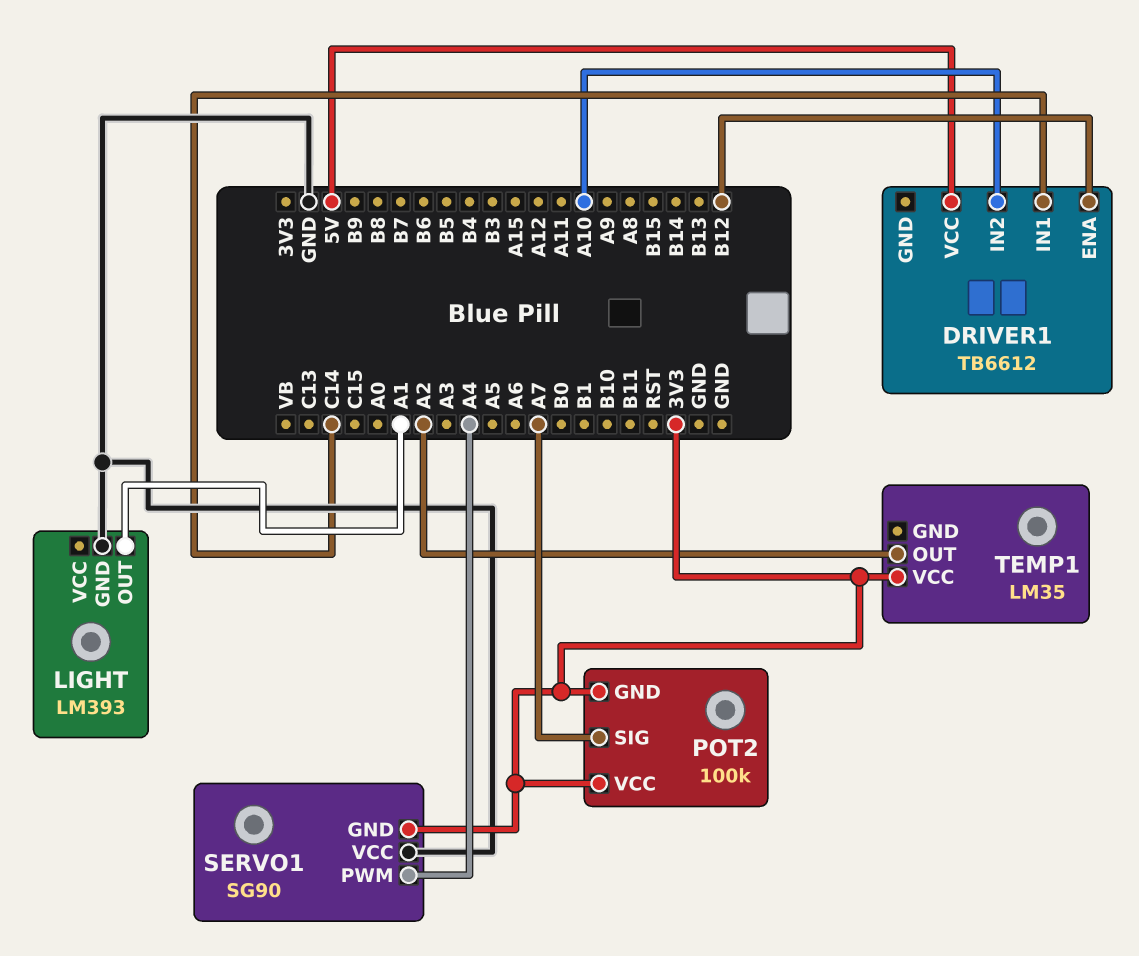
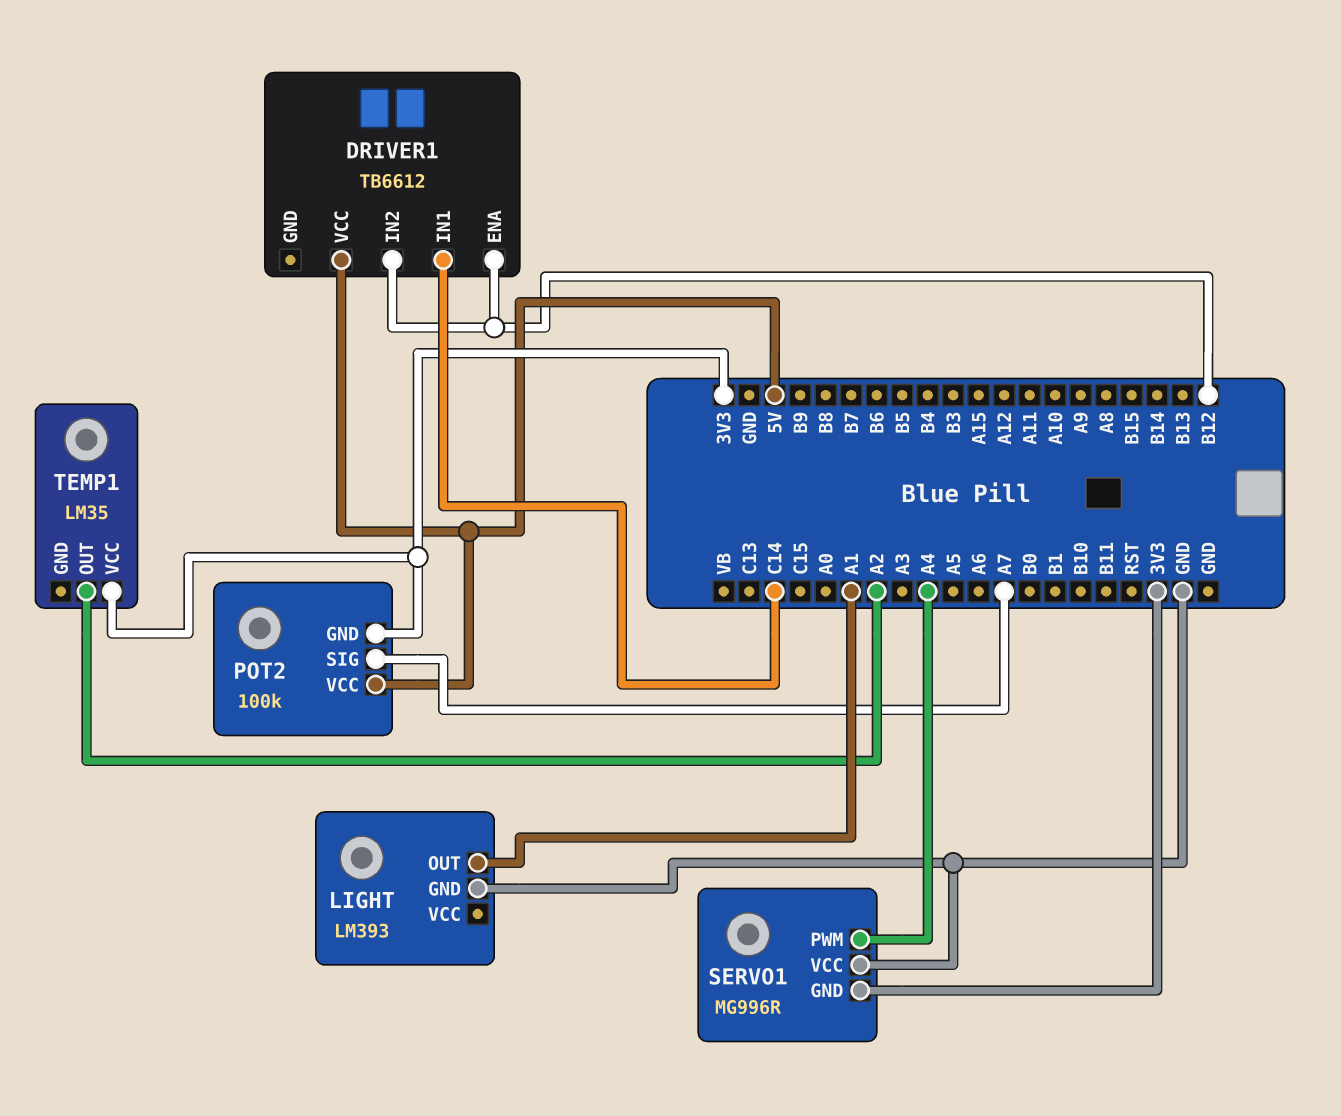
DRIVER1 pin IN2: A10 -> B12
POT2 pin VCC: 3V3 -> 5V
SERVO1: SG90 -> MG996R

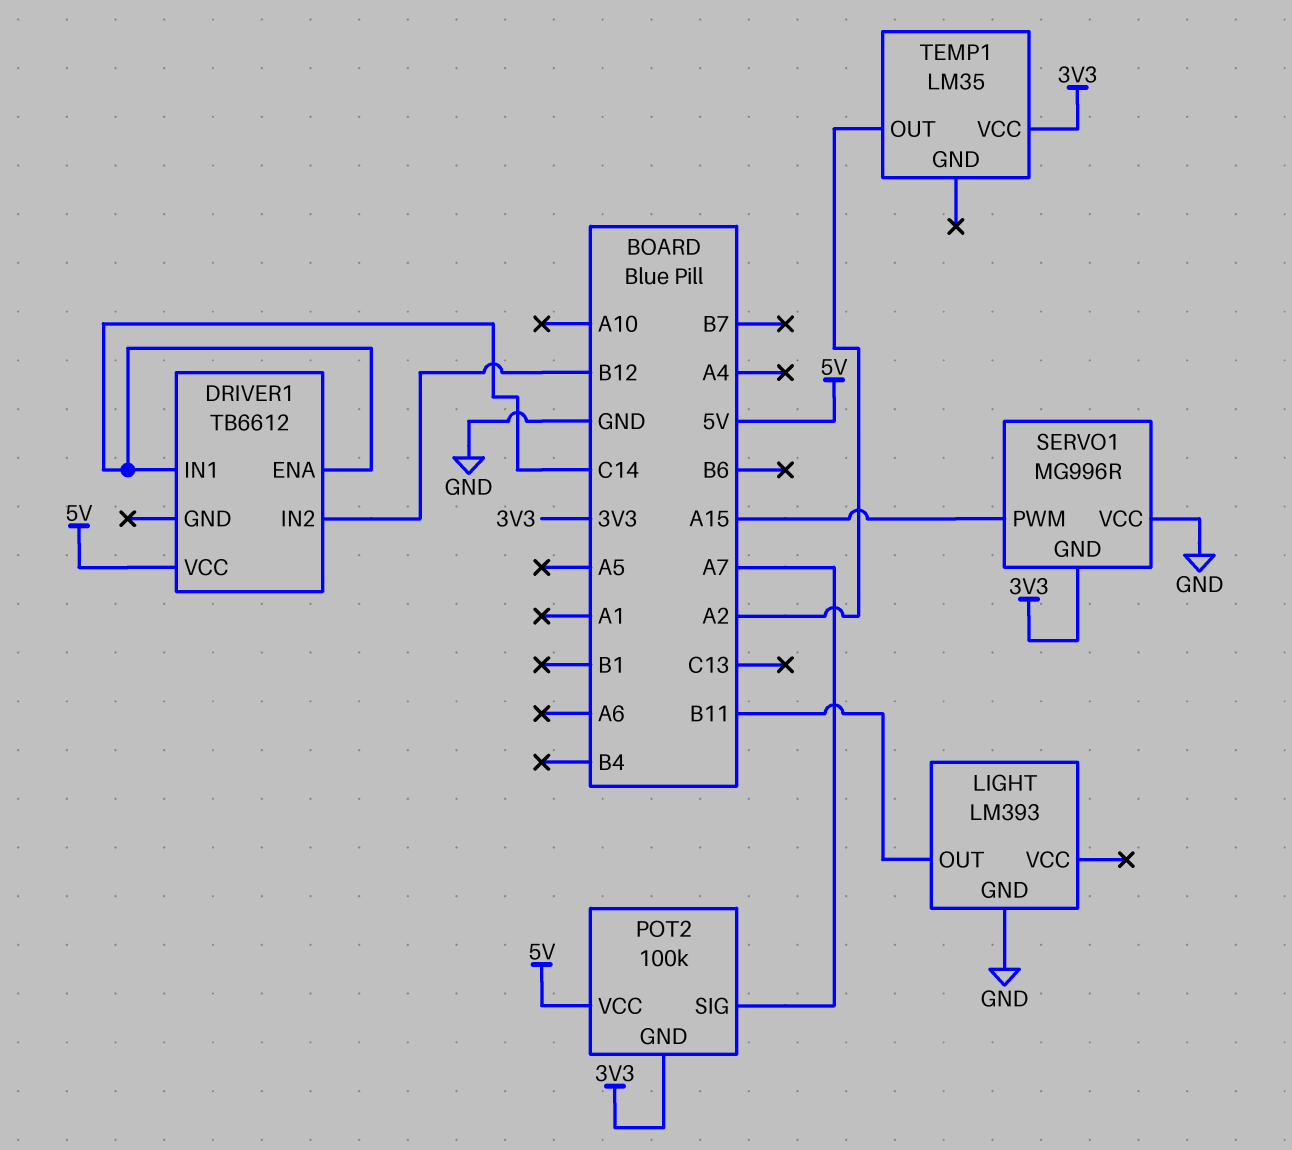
DRIVER1 pin ENA: B12 -> C14
LIGHT pin OUT: A1 -> B11
SERVO1 pin PWM: A4 -> A15

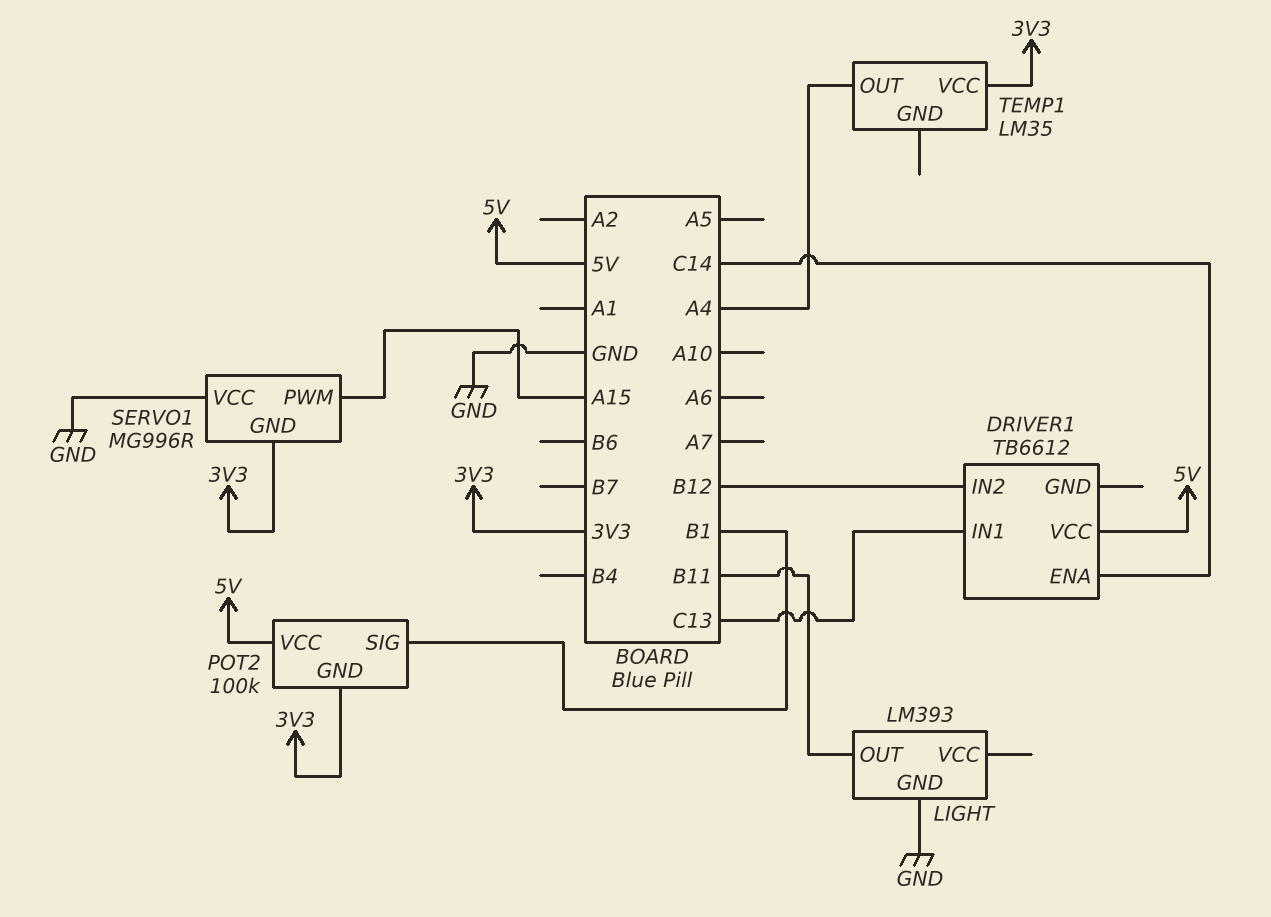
DRIVER1 pin IN1: C14 -> C13
POT2 pin SIG: A7 -> B1
TEMP1 pin OUT: A2 -> A4

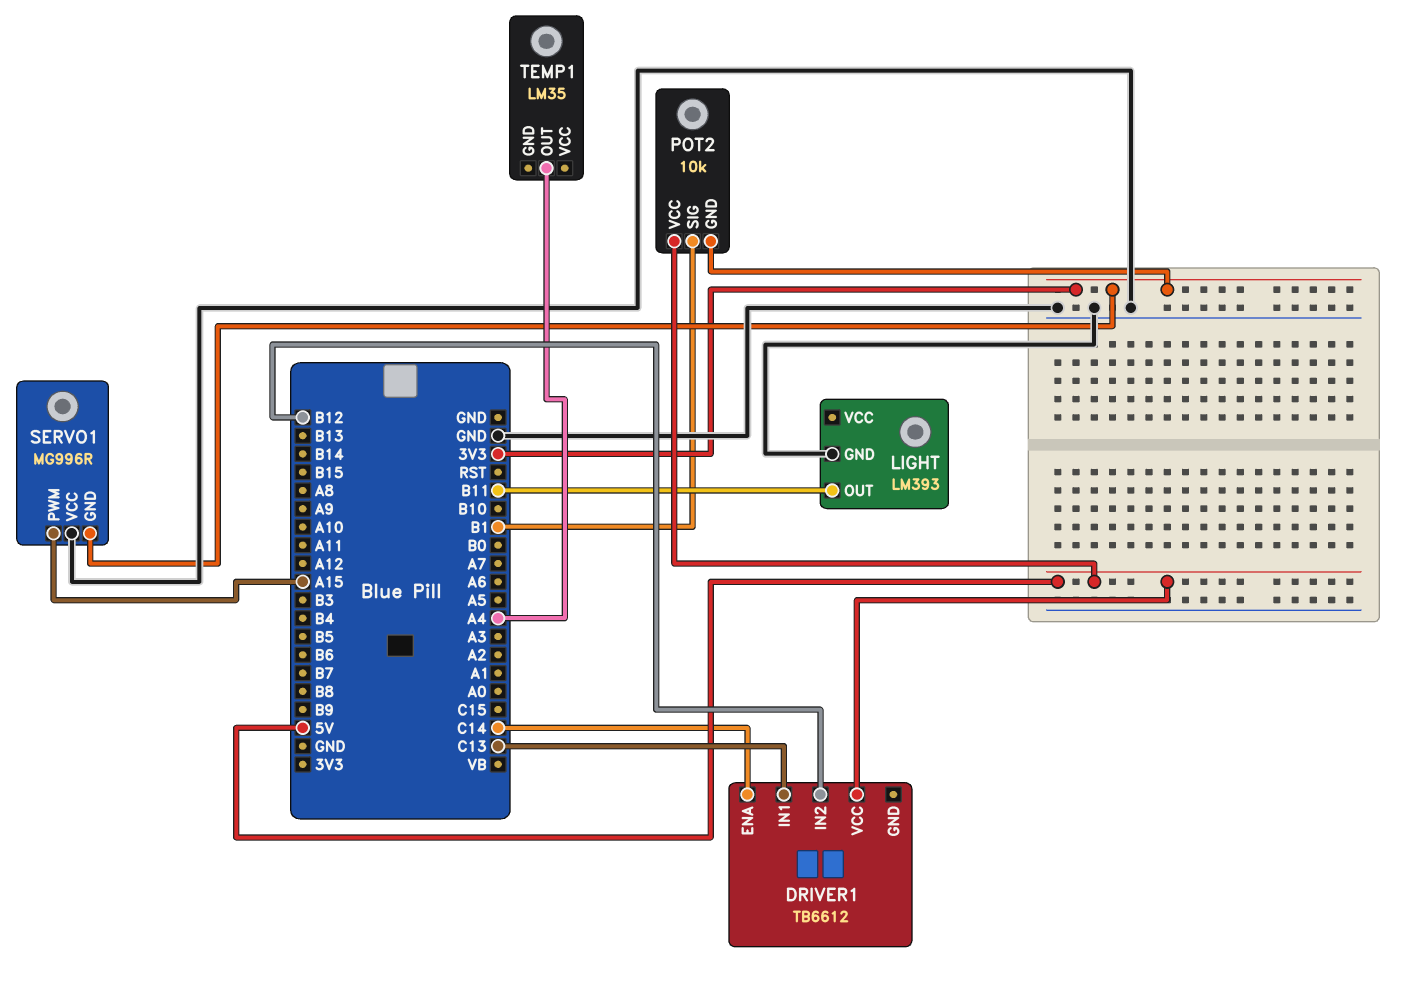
POT2: 100k -> 10k
TEMP1 pin VCC: 3V3 -> none

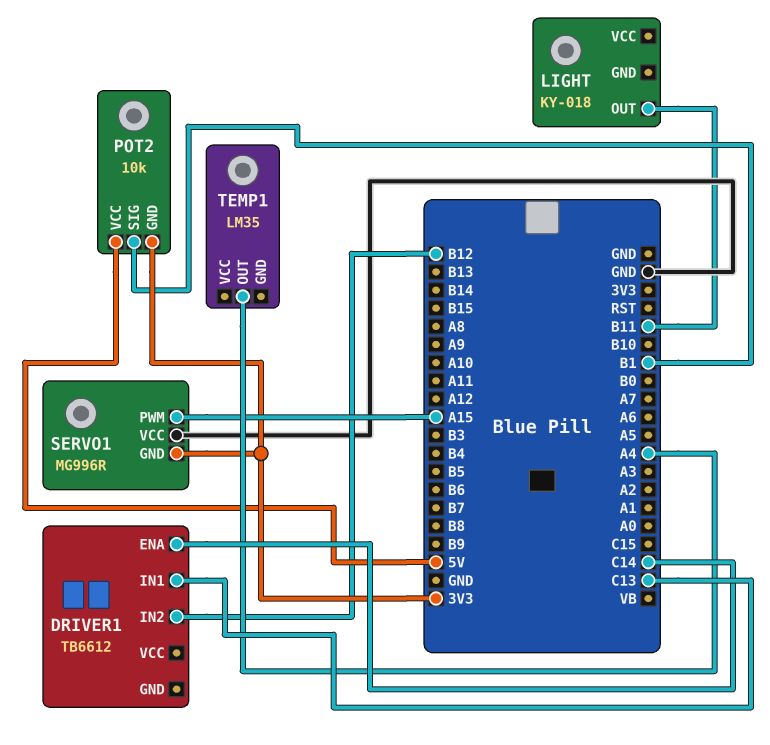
DRIVER1 pin VCC: 5V -> none
LIGHT: LM393 -> KY-018
LIGHT pin GND: GND -> none

